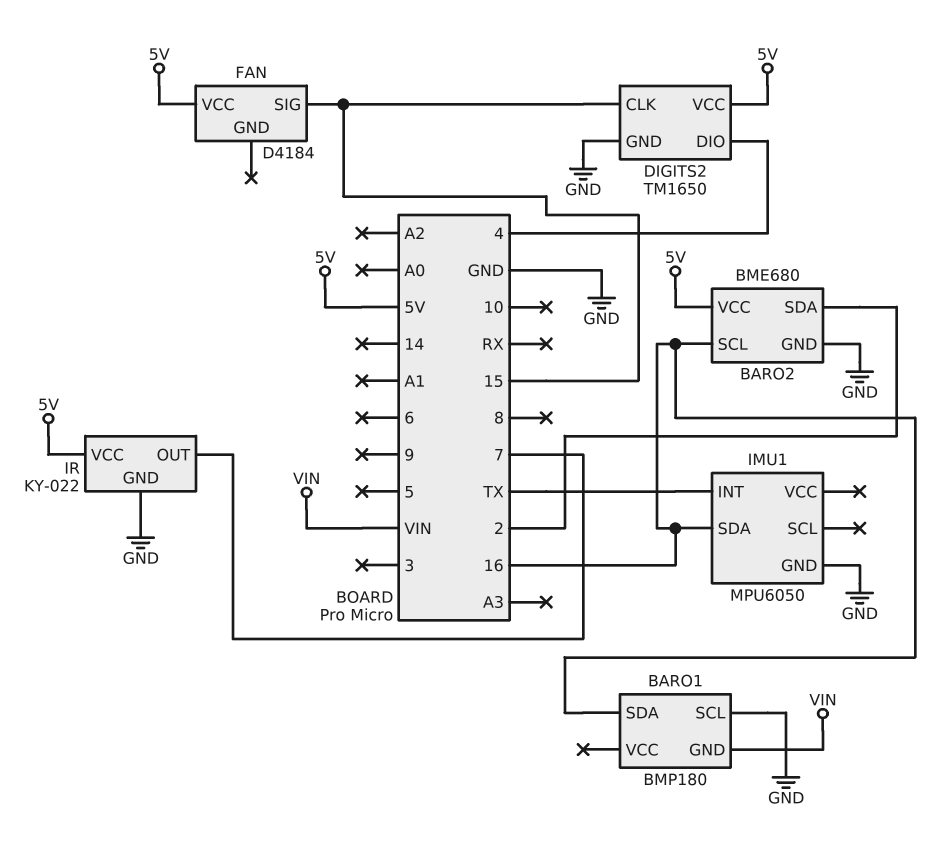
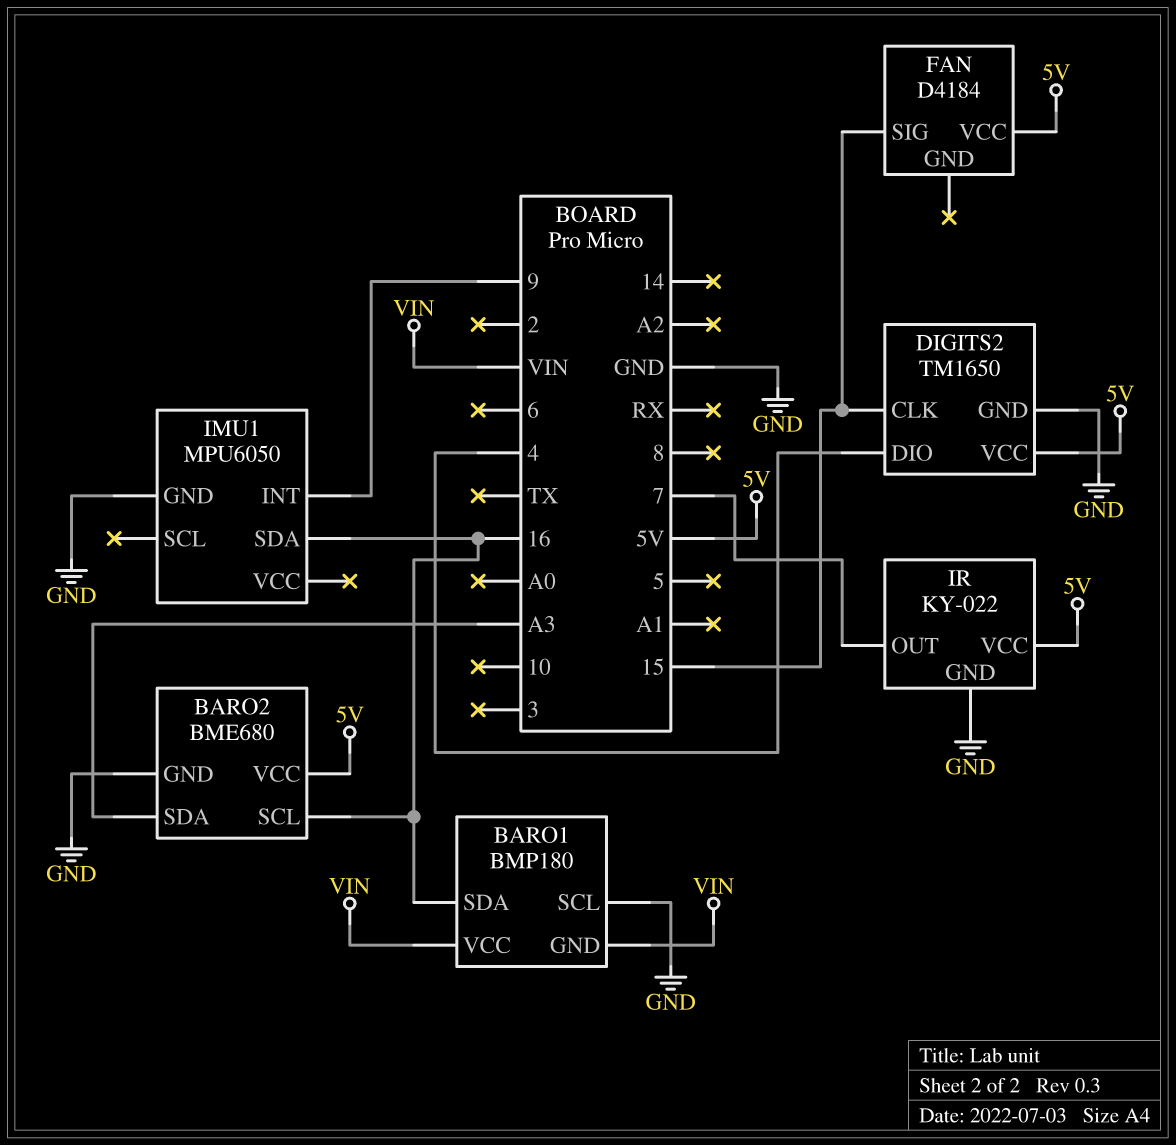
BARO1 pin VCC: none -> VIN
BARO2 pin SDA: 2 -> A3
IMU1 pin INT: TX -> 9

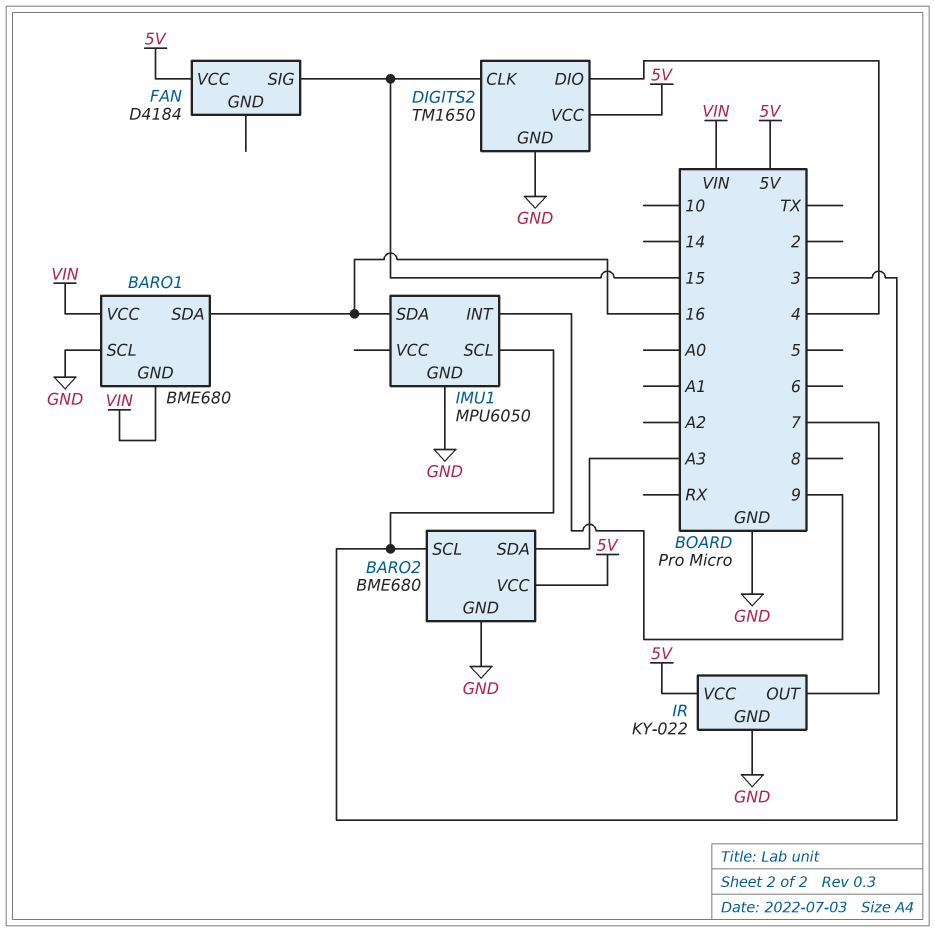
BARO1: BMP180 -> BME680
BARO2 pin SCL: 16 -> 3
IMU1 pin SCL: none -> 3

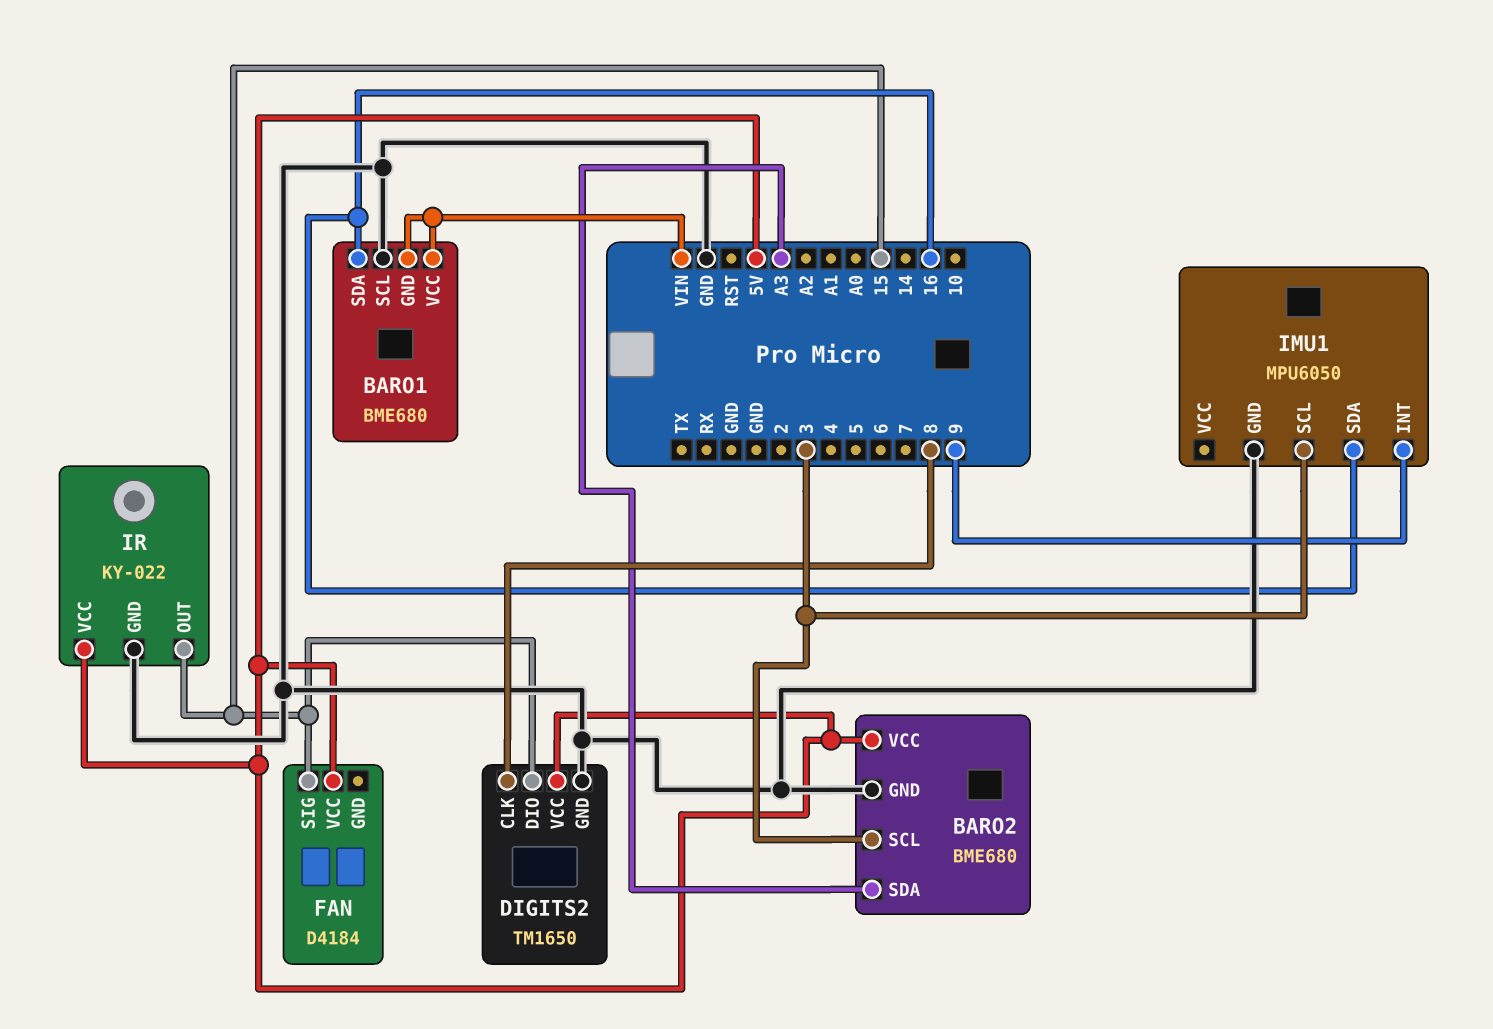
DIGITS2 pin CLK: 15 -> 8
DIGITS2 pin DIO: 4 -> 15
IR pin OUT: 7 -> 15

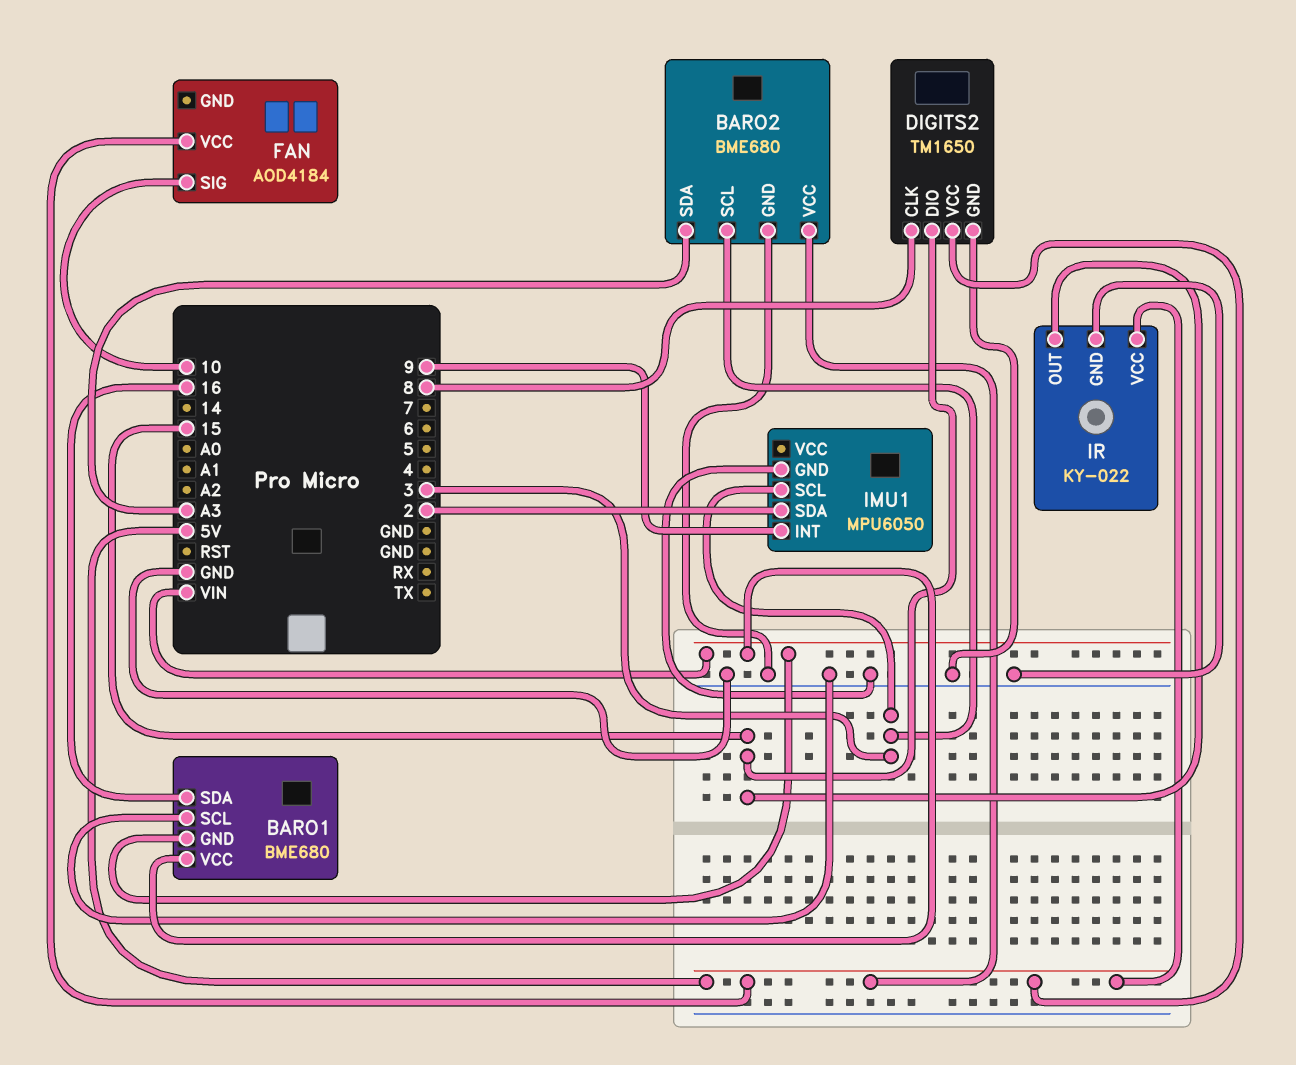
FAN: D4184 -> AOD4184
FAN pin SIG: 15 -> 10
IMU1 pin SDA: 16 -> 2

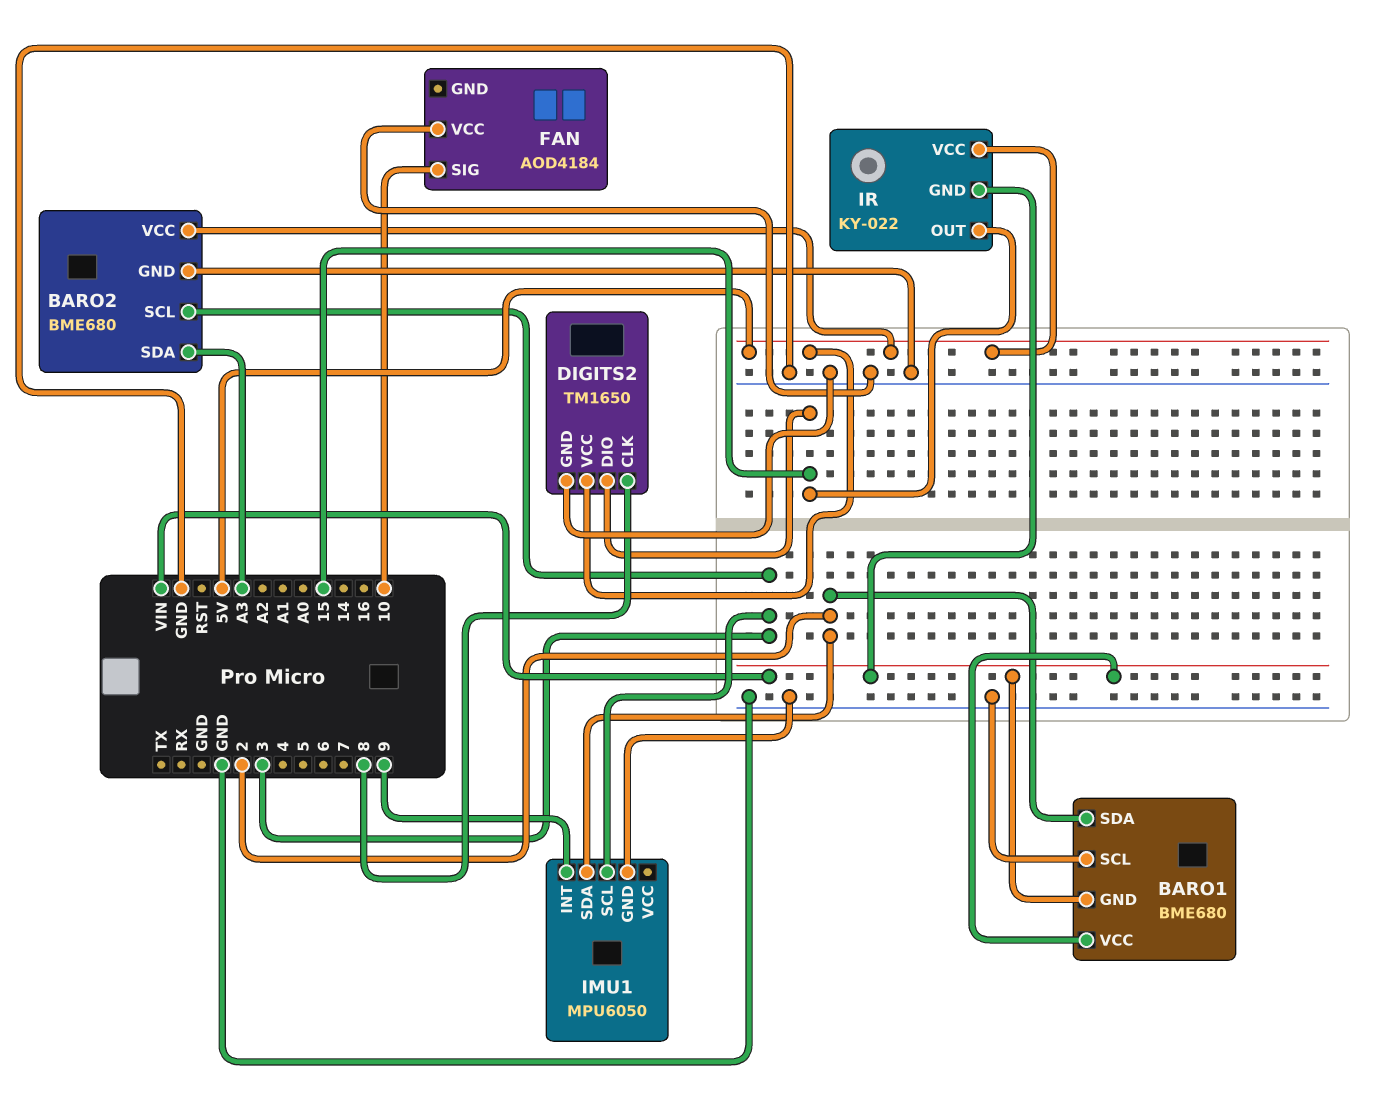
BARO1 pin SDA: 16 -> 2
FAN pin VCC: 5V -> GND
IR pin GND: GND -> VIN

